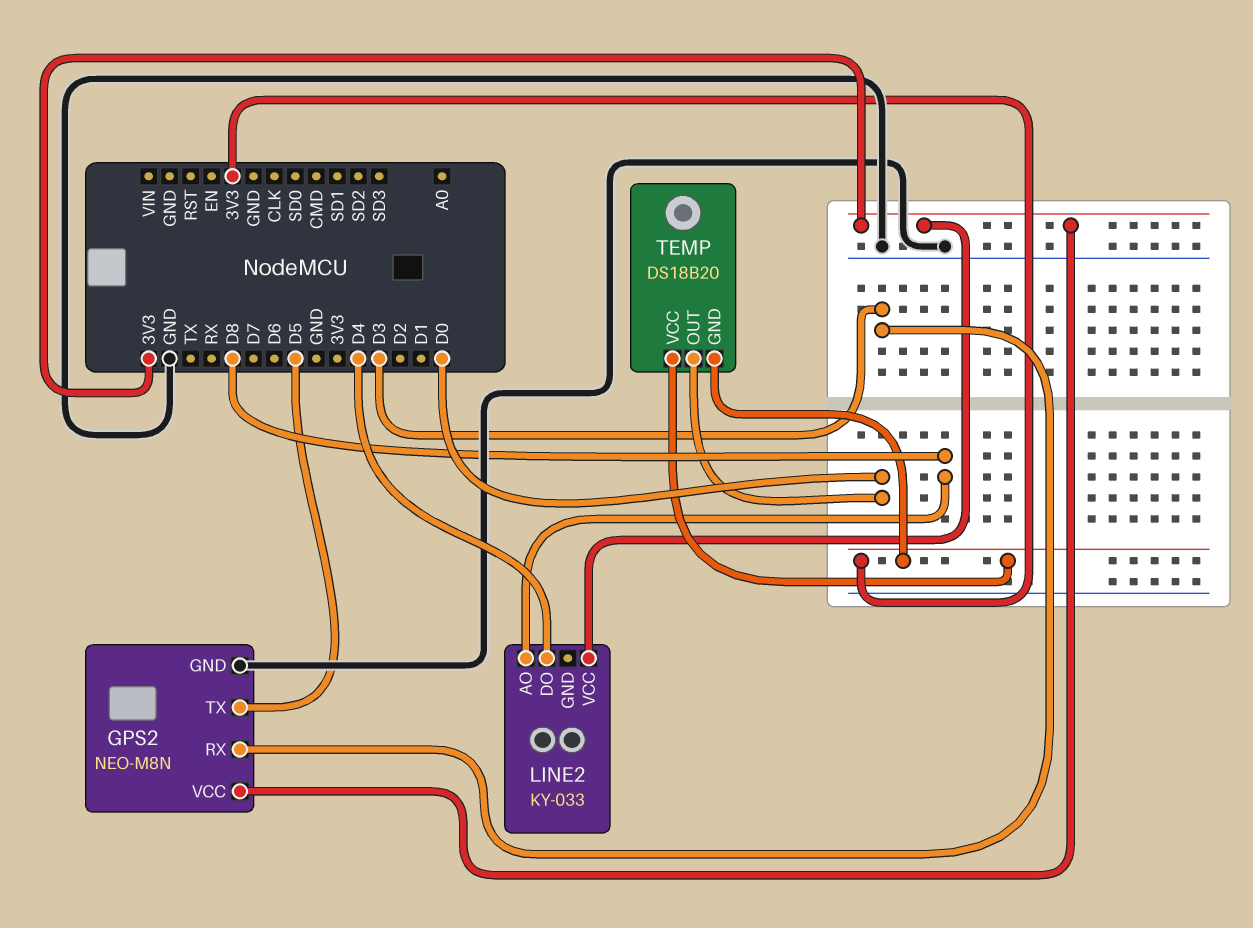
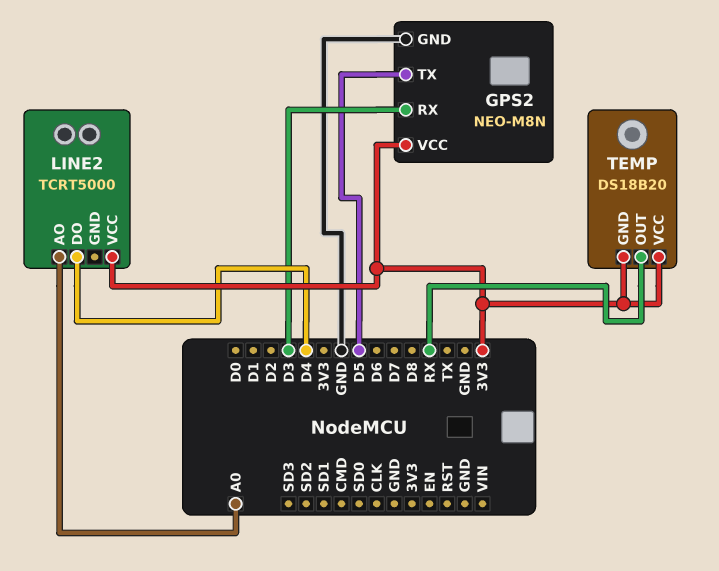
LINE2: KY-033 -> TCRT5000
LINE2 pin AO: D8 -> A0
TEMP pin OUT: D0 -> RX

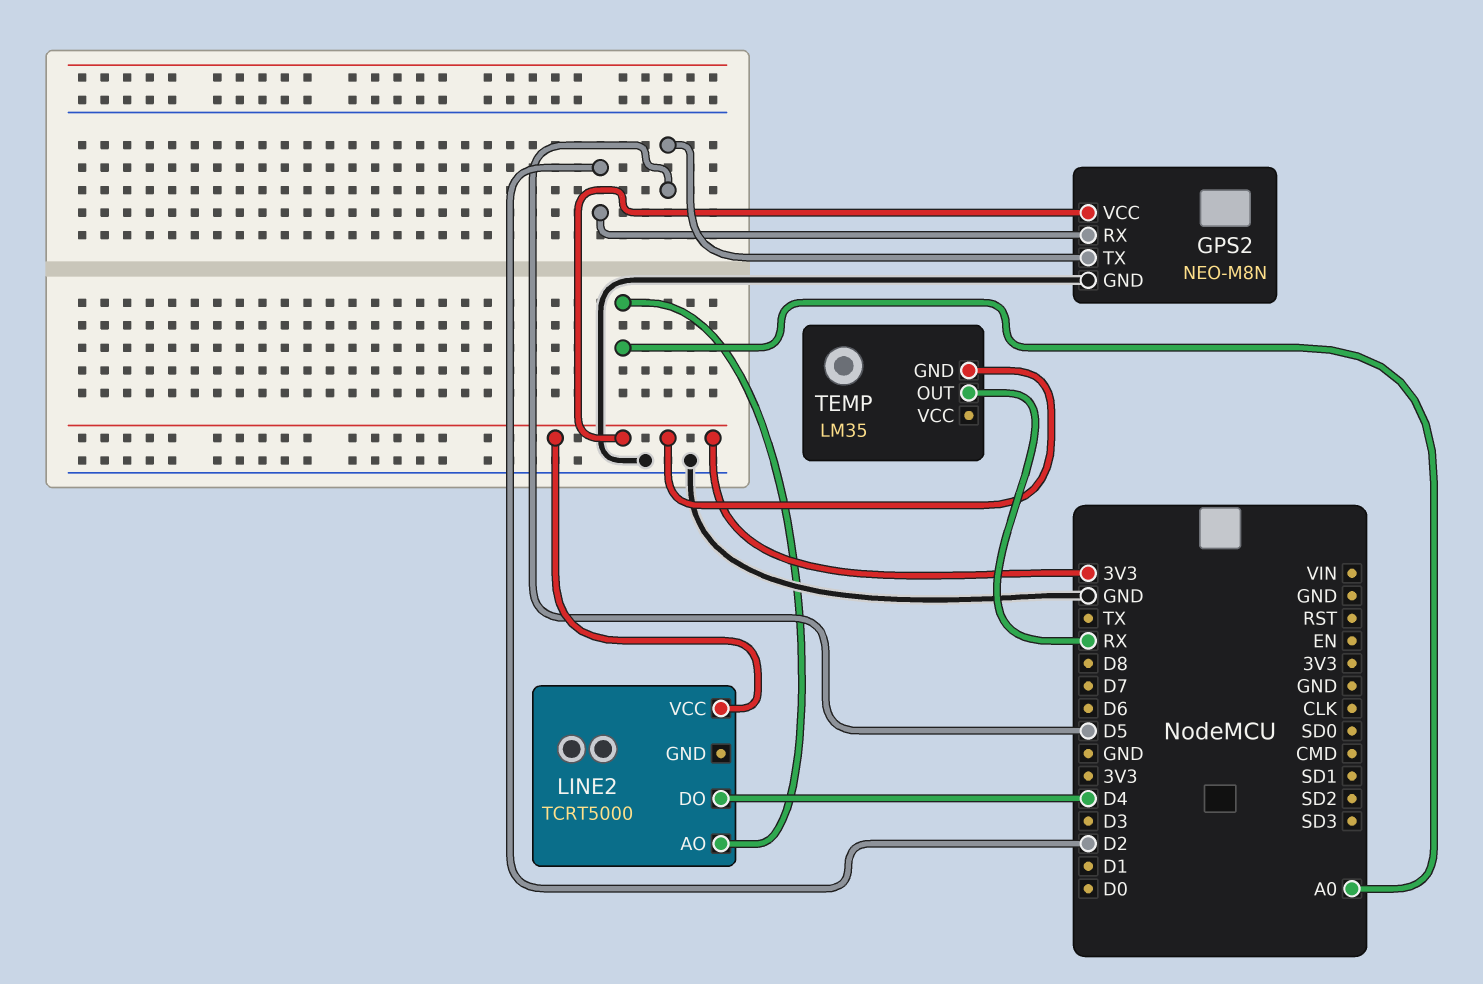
GPS2 pin RX: D3 -> D2
TEMP: DS18B20 -> LM35
TEMP pin VCC: 3V3 -> none

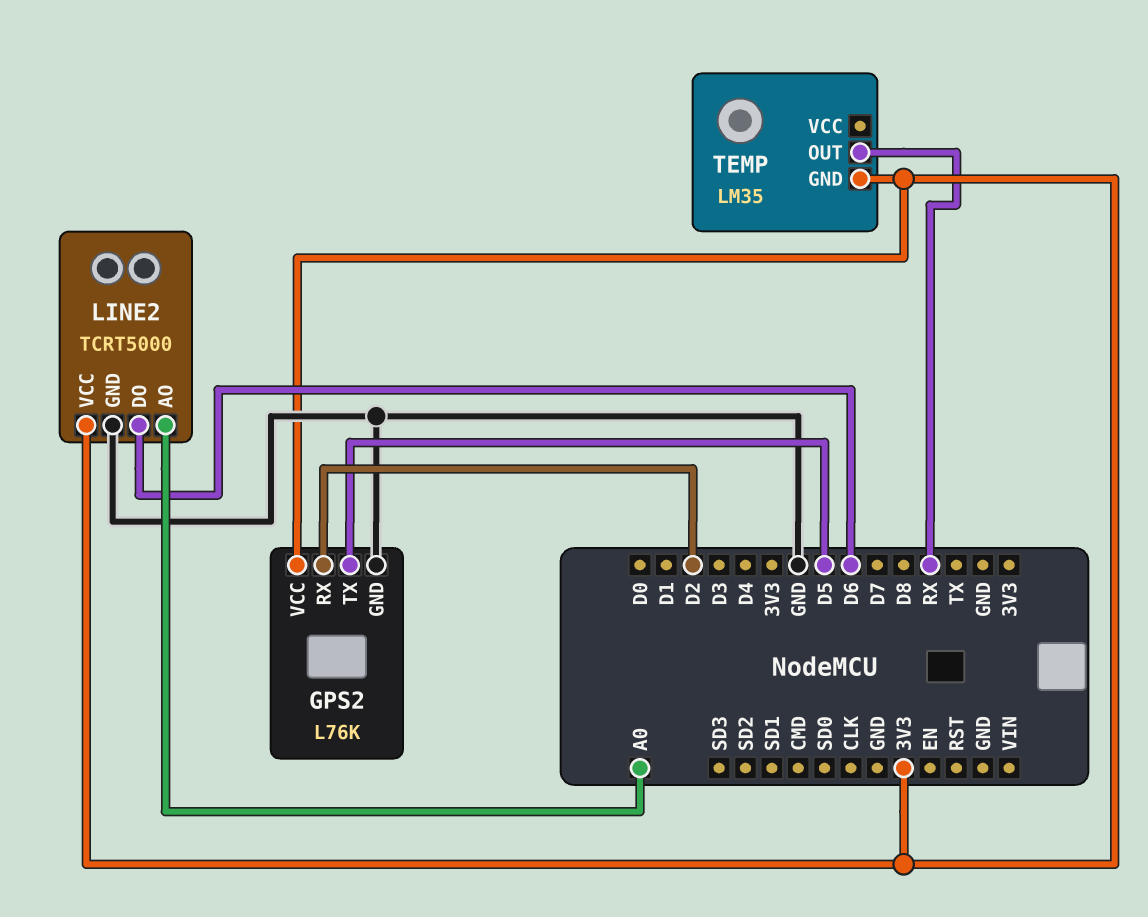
GPS2: NEO-M8N -> L76K
LINE2 pin DO: D4 -> D6
LINE2 pin GND: none -> GND

